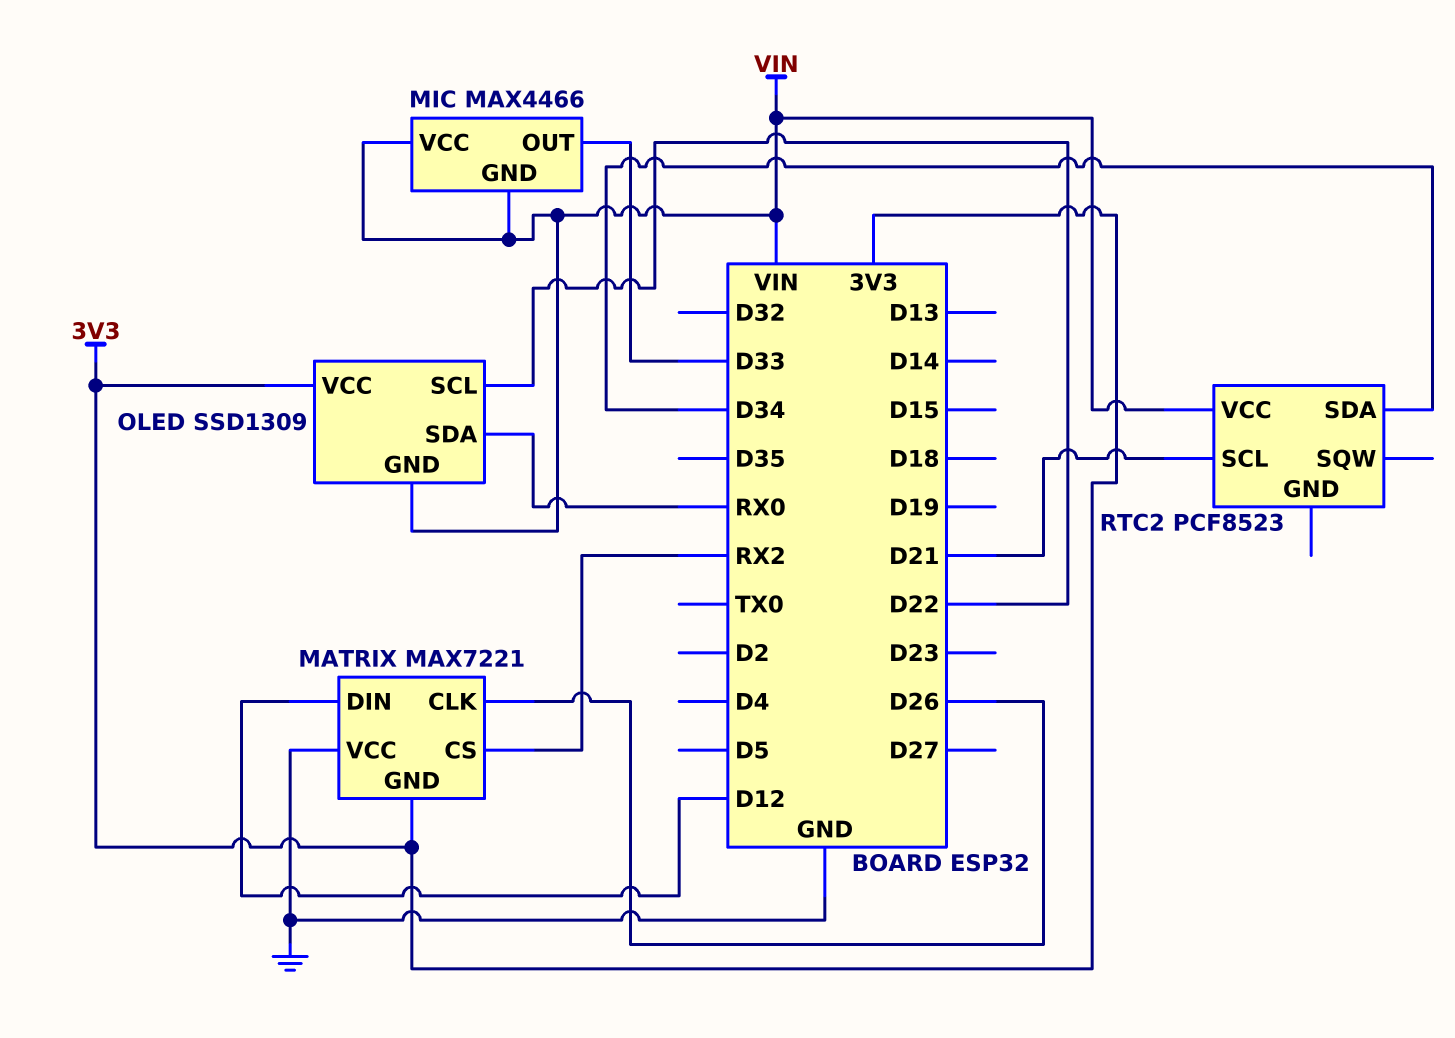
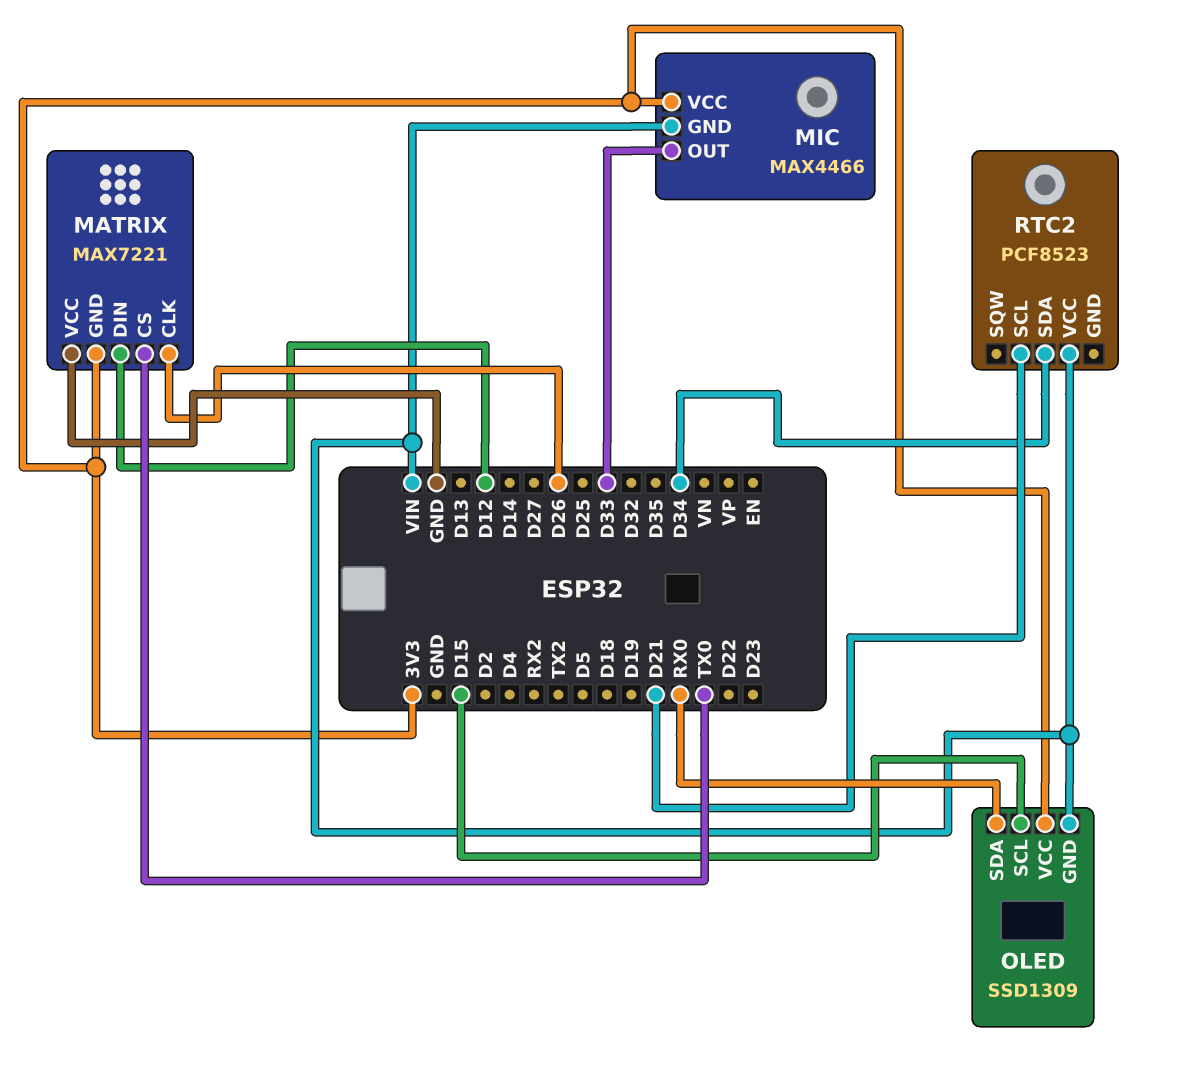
MATRIX pin CS: RX2 -> TX0
MIC pin VCC: VIN -> 3V3
OLED pin SCL: D22 -> D15

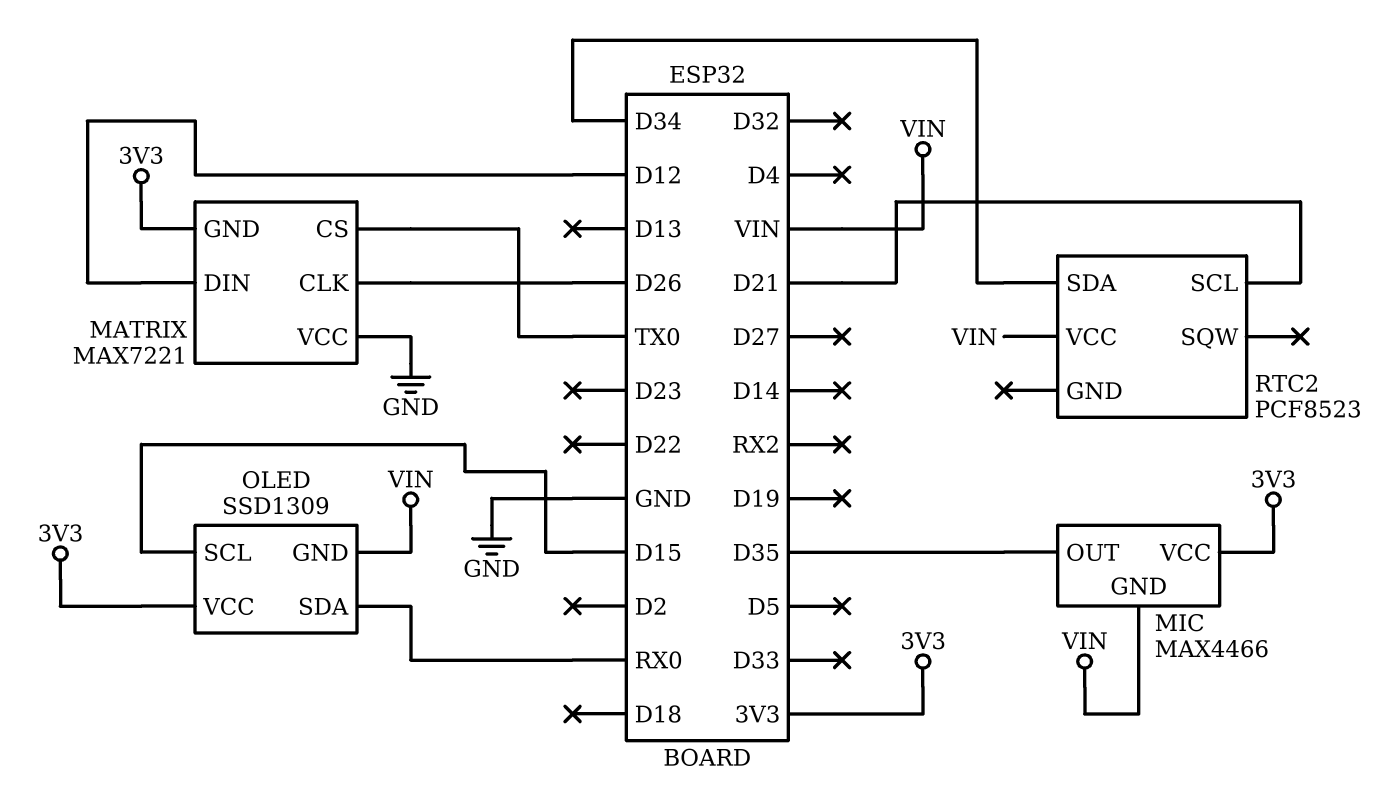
MIC pin OUT: D33 -> D35

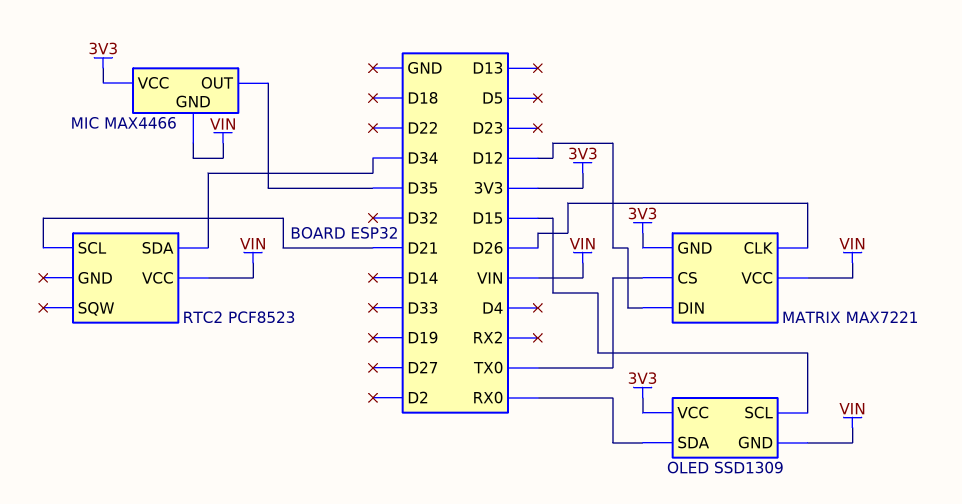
MATRIX pin VCC: GND -> VIN

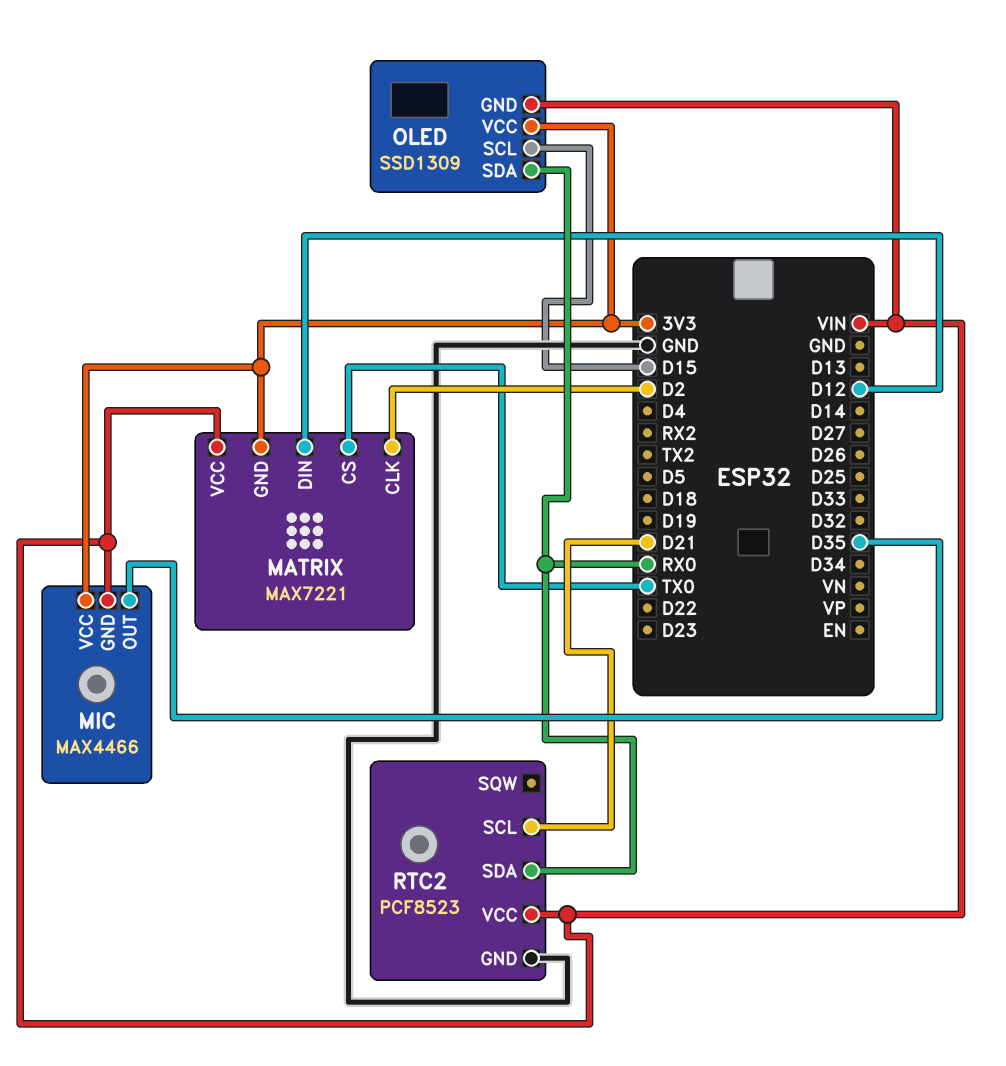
MATRIX pin CLK: D26 -> D2
RTC2 pin GND: none -> GND
RTC2 pin SDA: D34 -> RX0

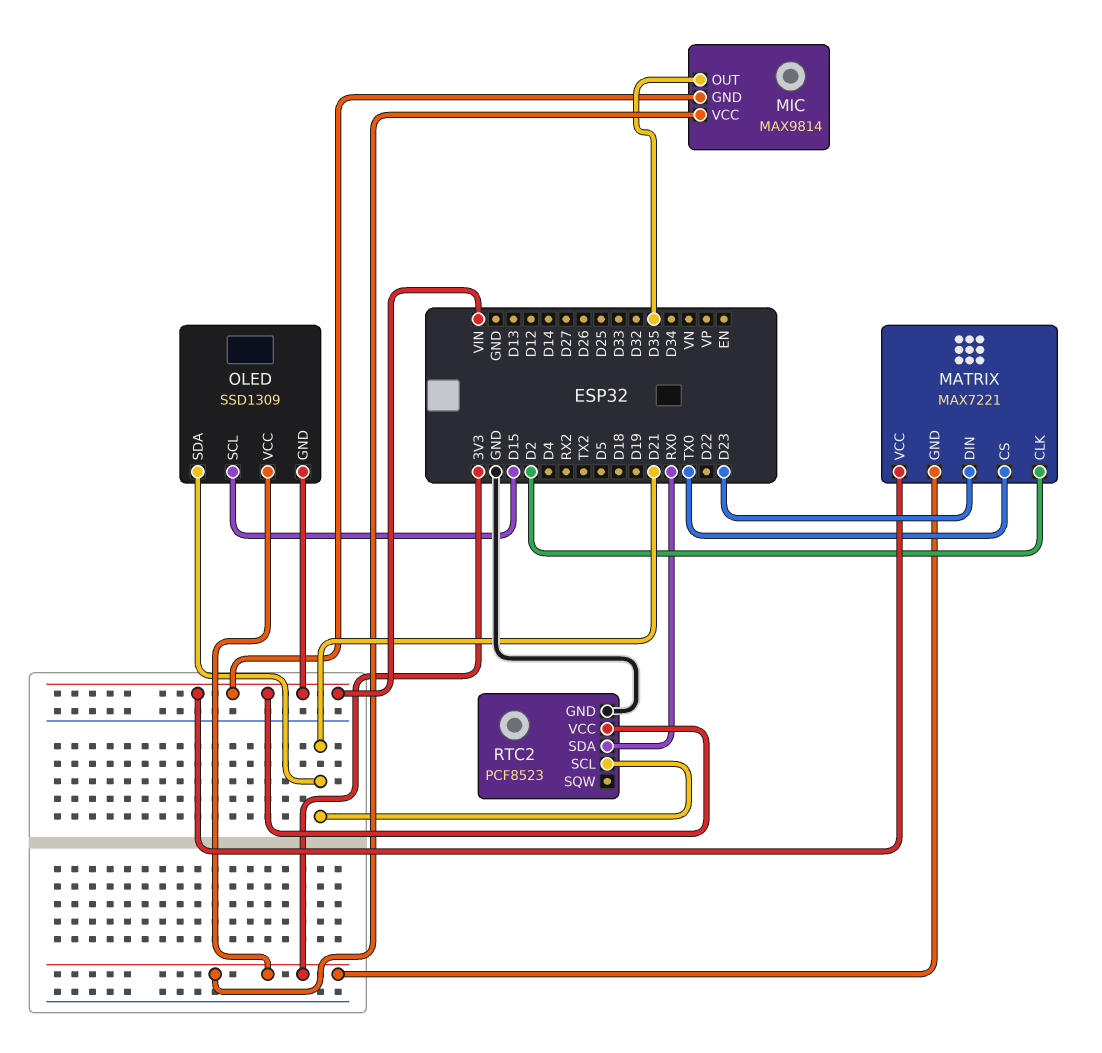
MATRIX pin DIN: D12 -> D23
MIC: MAX4466 -> MAX9814
OLED pin SDA: RX0 -> D21

